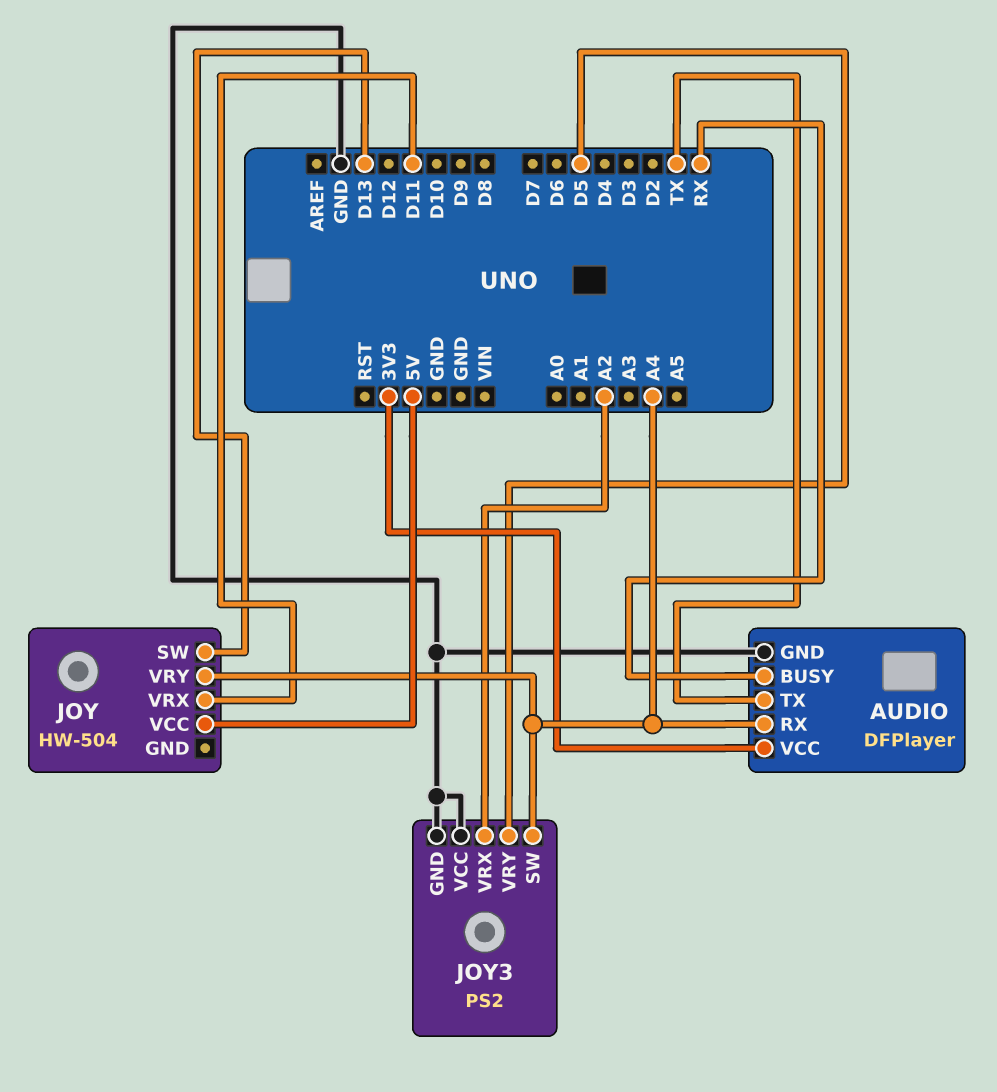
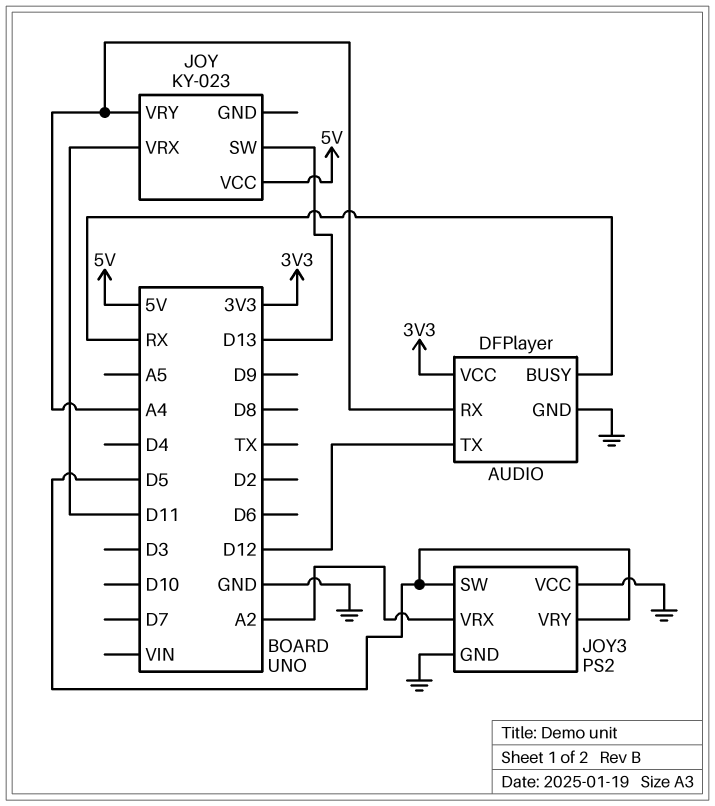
AUDIO pin TX: TX -> D12
JOY: HW-504 -> KY-023
JOY3 pin SW: A4 -> D5

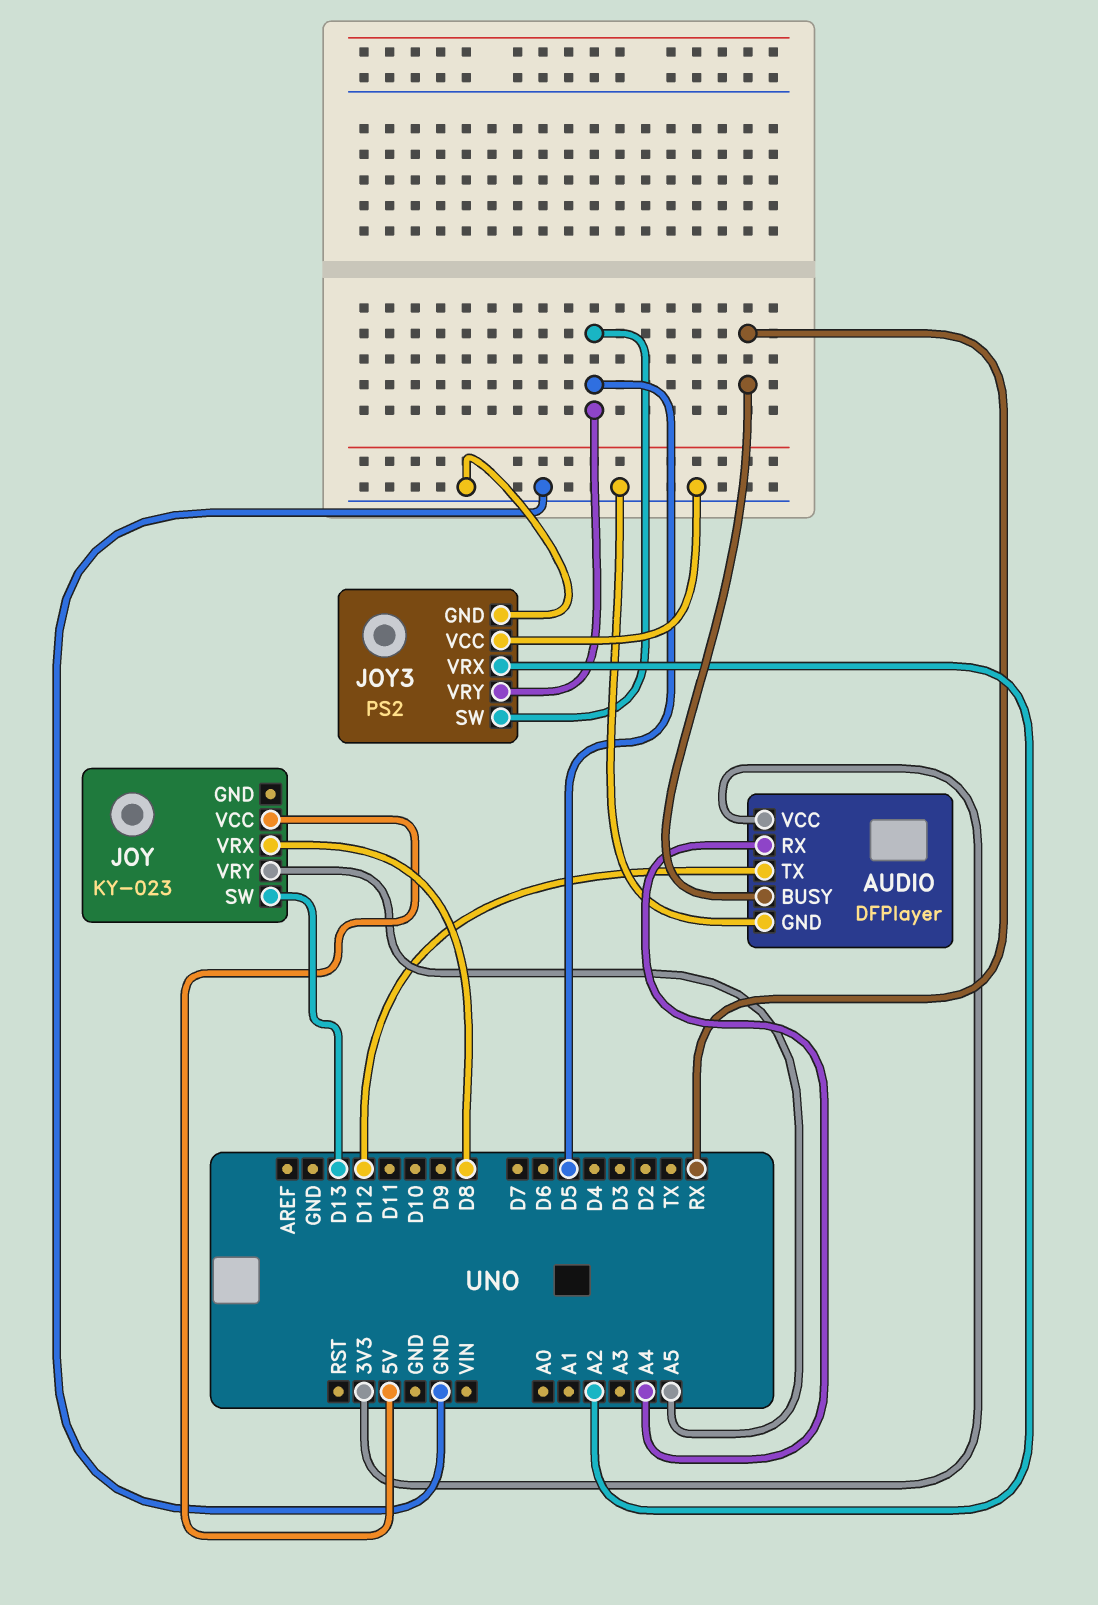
JOY pin VRX: D11 -> D8
JOY pin VRY: A4 -> A5

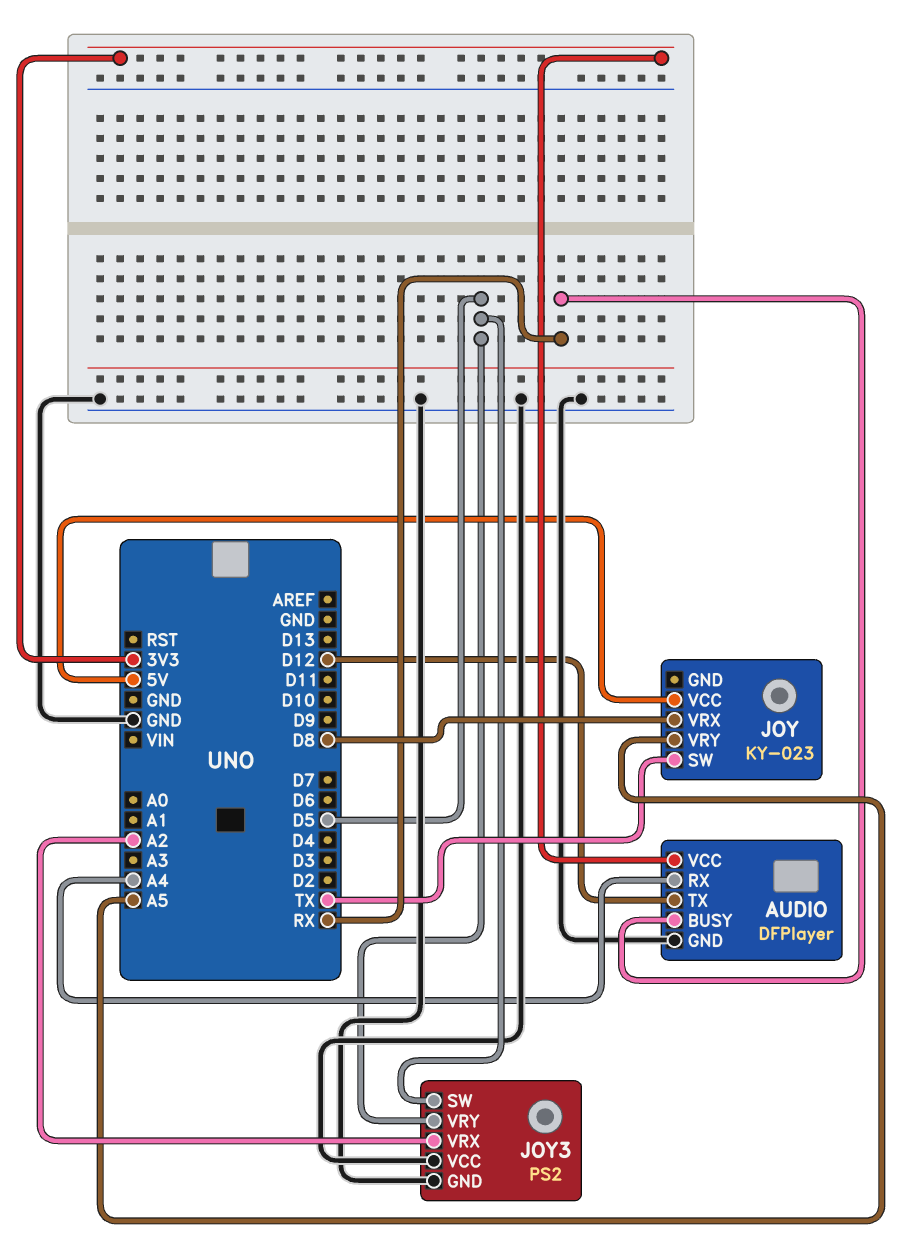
JOY pin SW: D13 -> TX

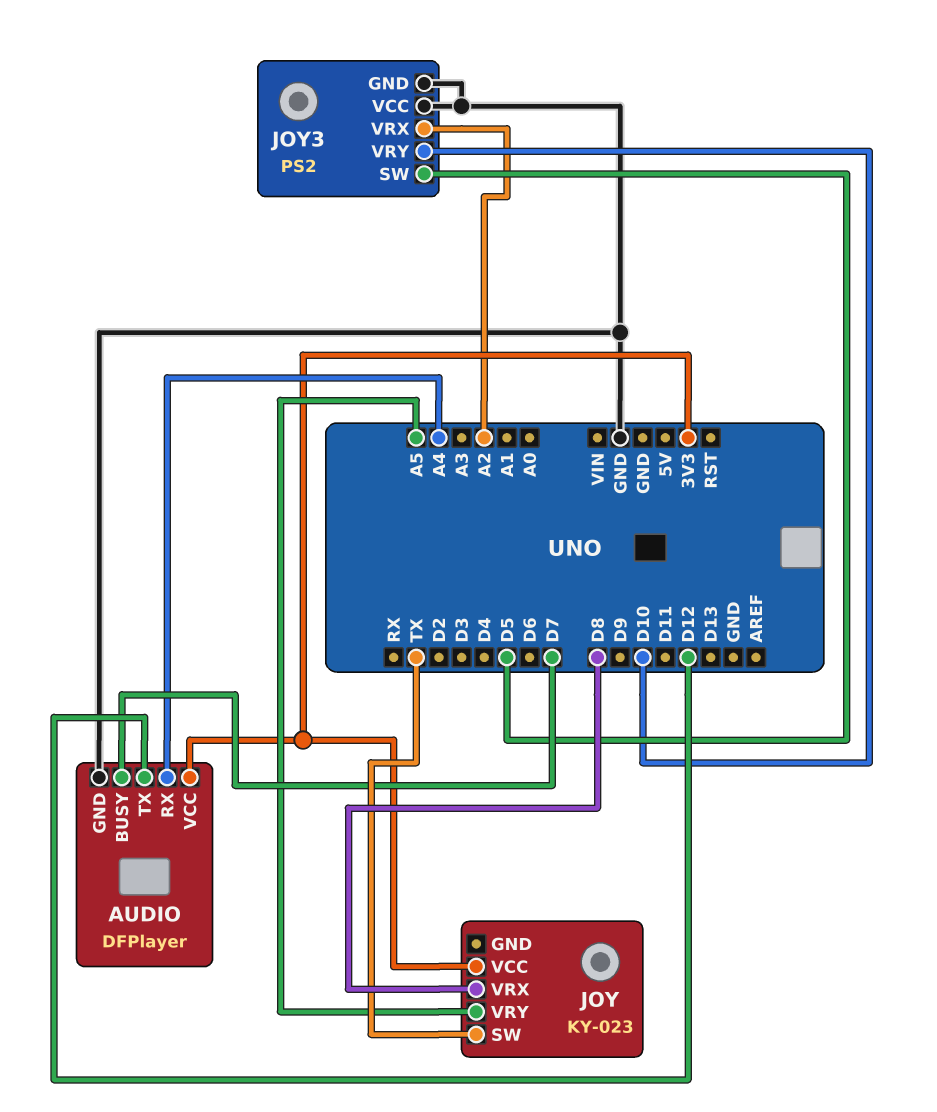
AUDIO pin BUSY: RX -> D7
JOY pin VCC: 5V -> 3V3
JOY3 pin VRY: D5 -> D10

